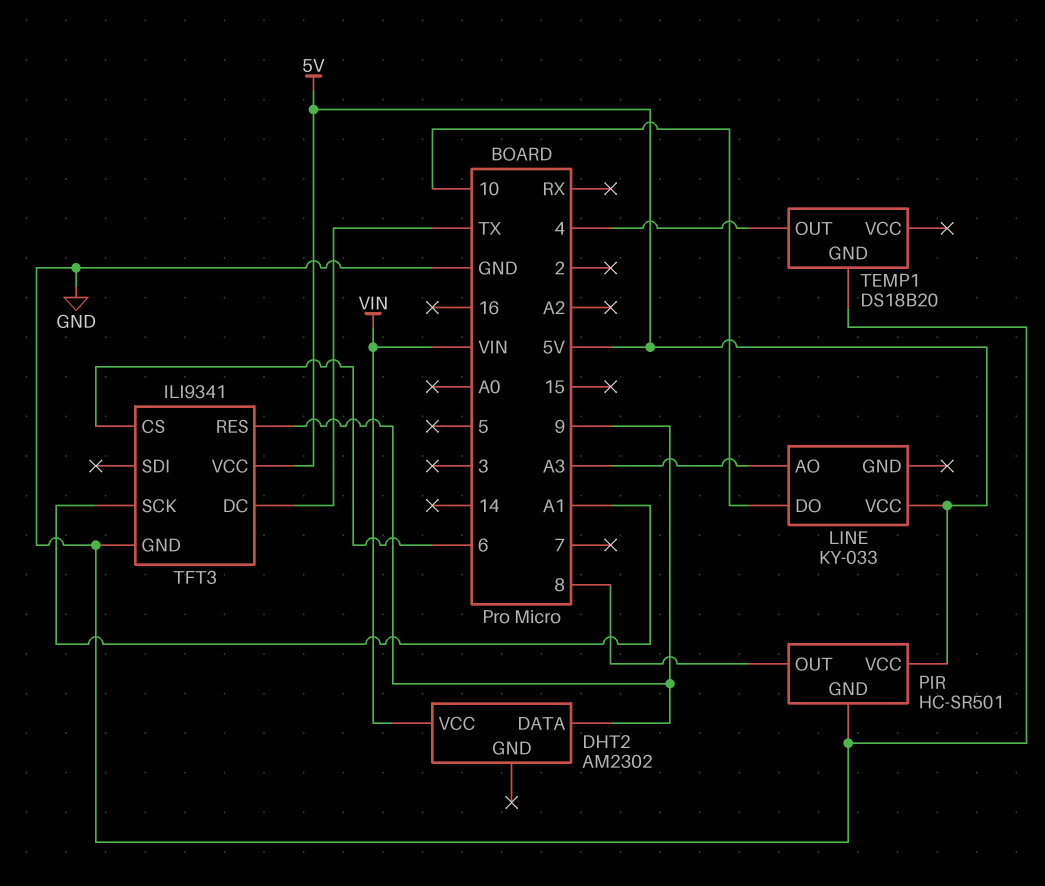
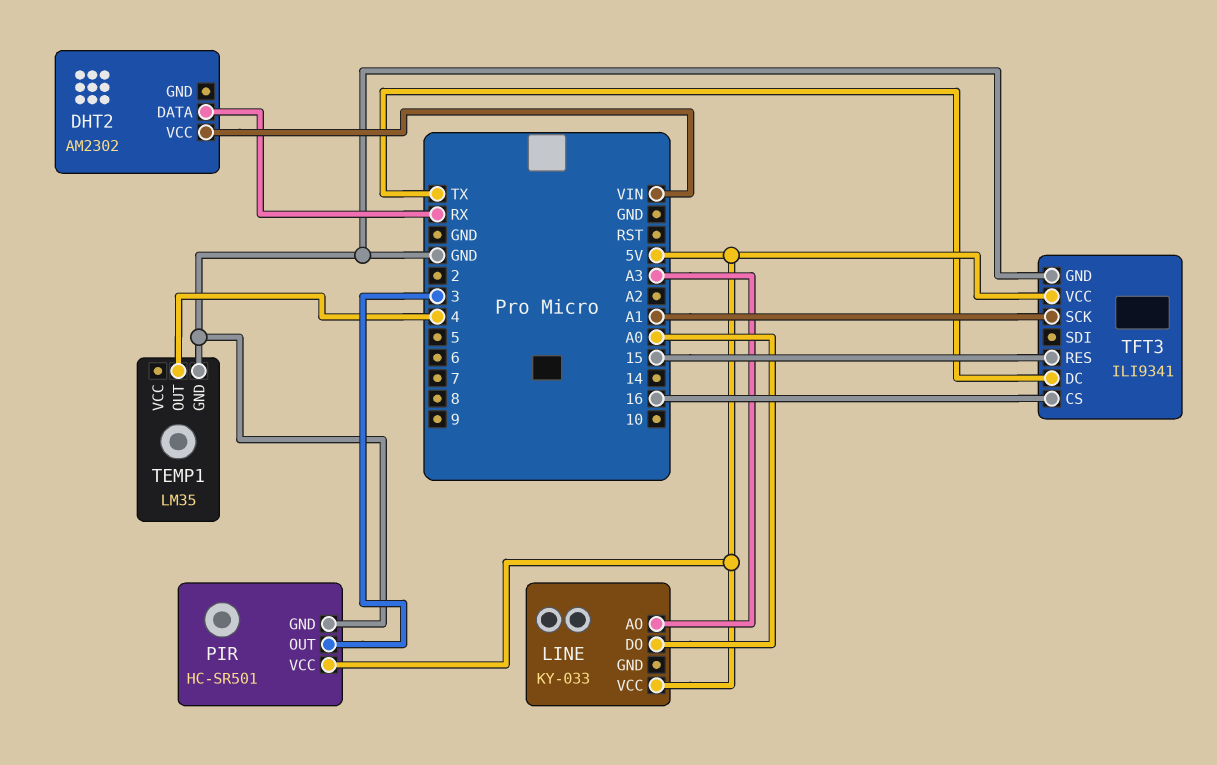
DHT2 pin DATA: 9 -> RX
LINE pin DO: 10 -> A0
PIR pin OUT: 8 -> 3
TEMP1: DS18B20 -> LM35
TFT3 pin CS: 6 -> 16
TFT3 pin RES: 9 -> 15

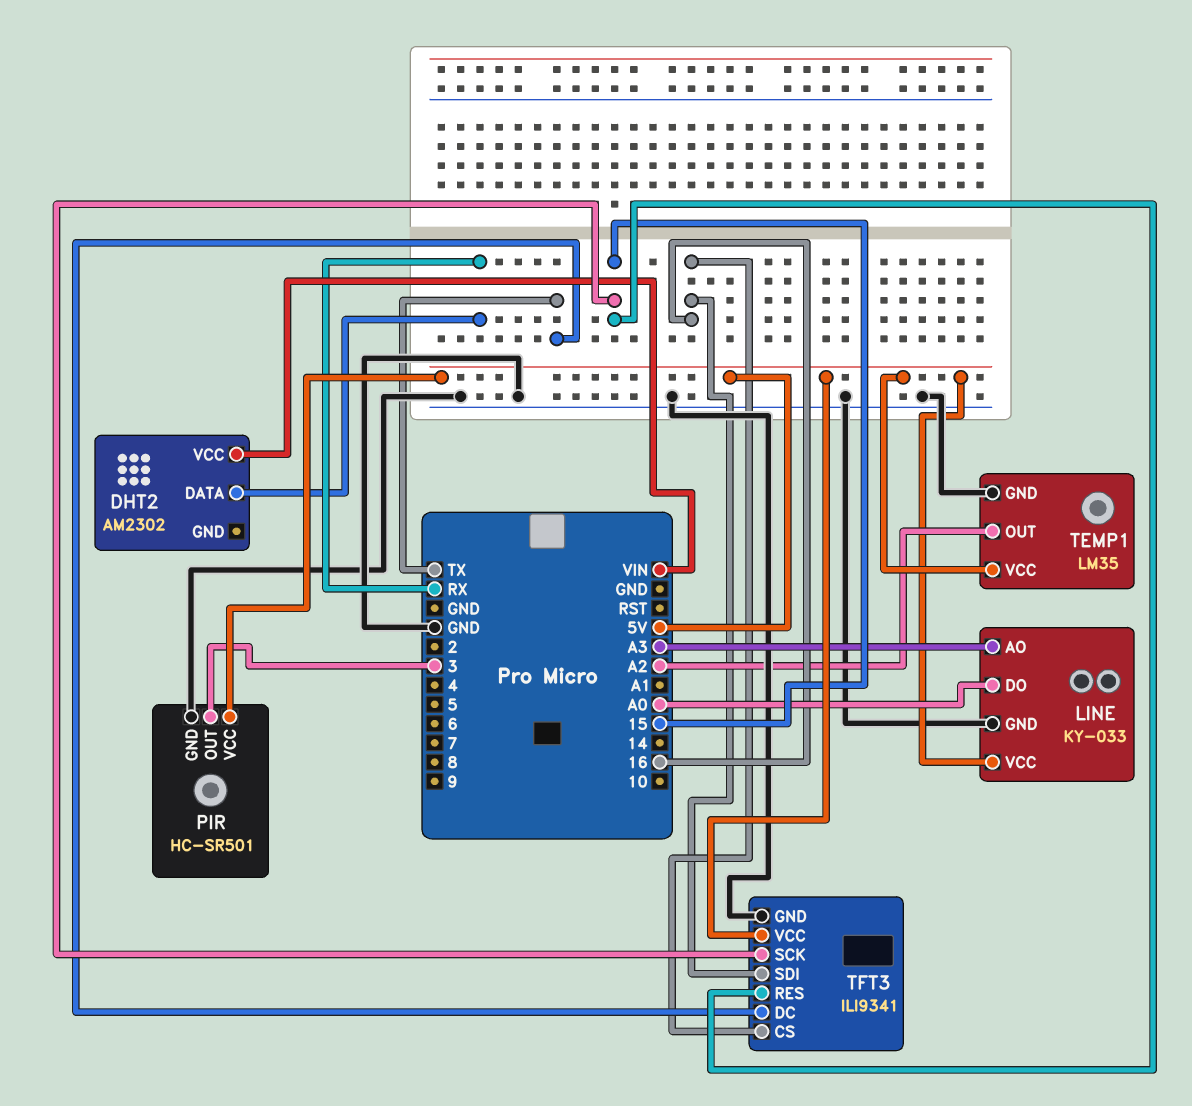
LINE pin GND: none -> GND
TEMP1 pin OUT: 4 -> A2
TEMP1 pin VCC: none -> 5V
TFT3 pin SCK: A1 -> 15
TFT3 pin SDI: none -> 16

